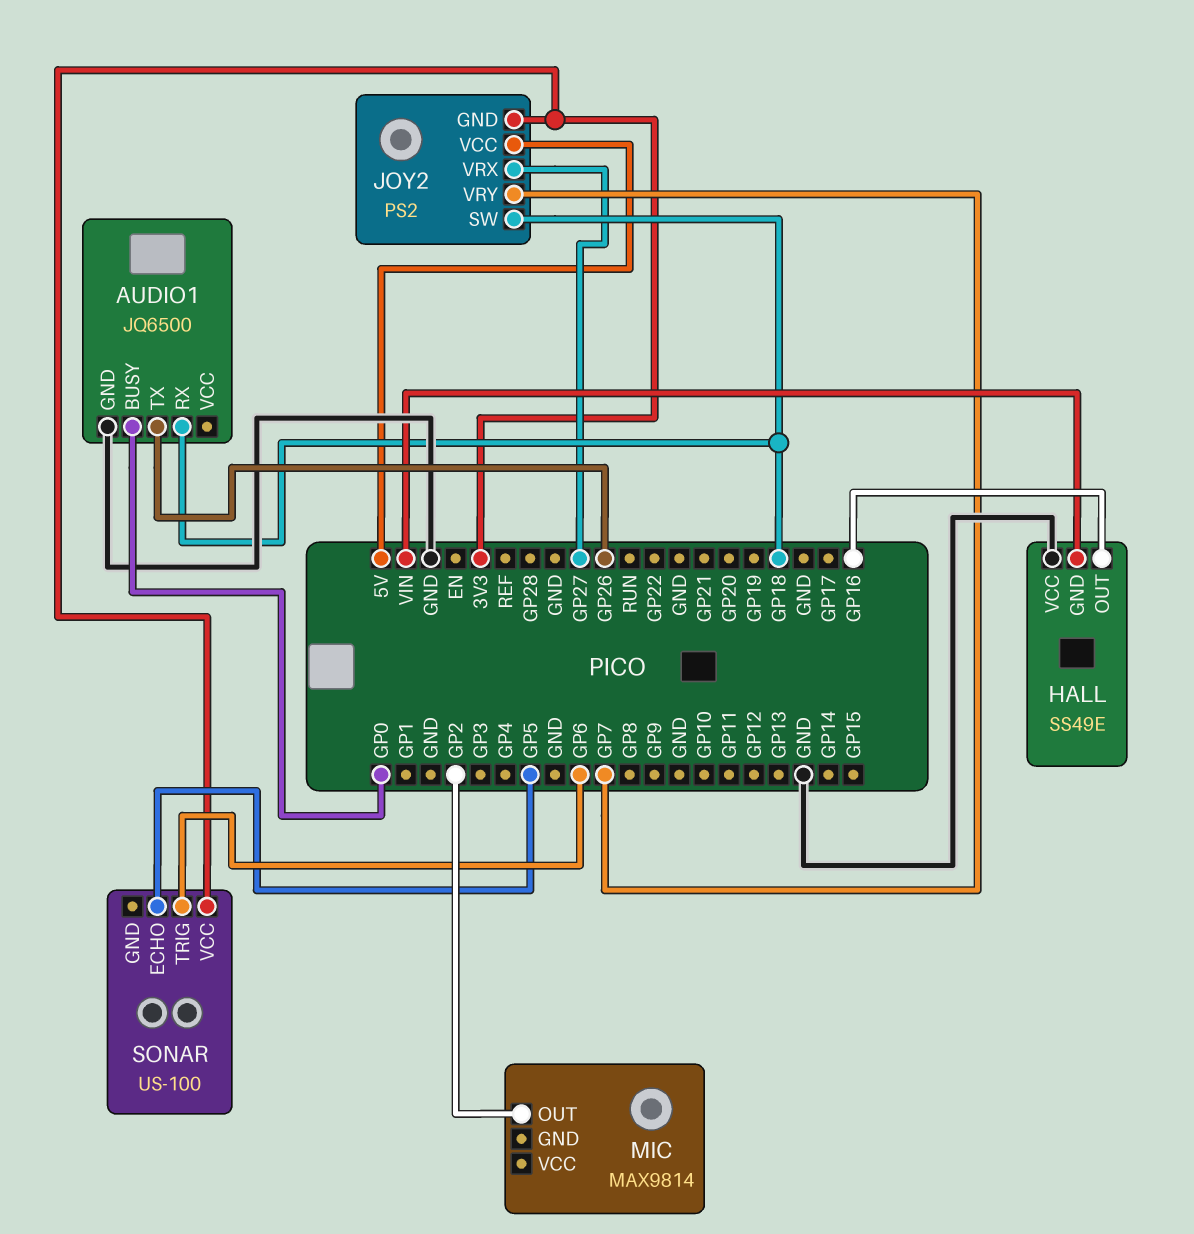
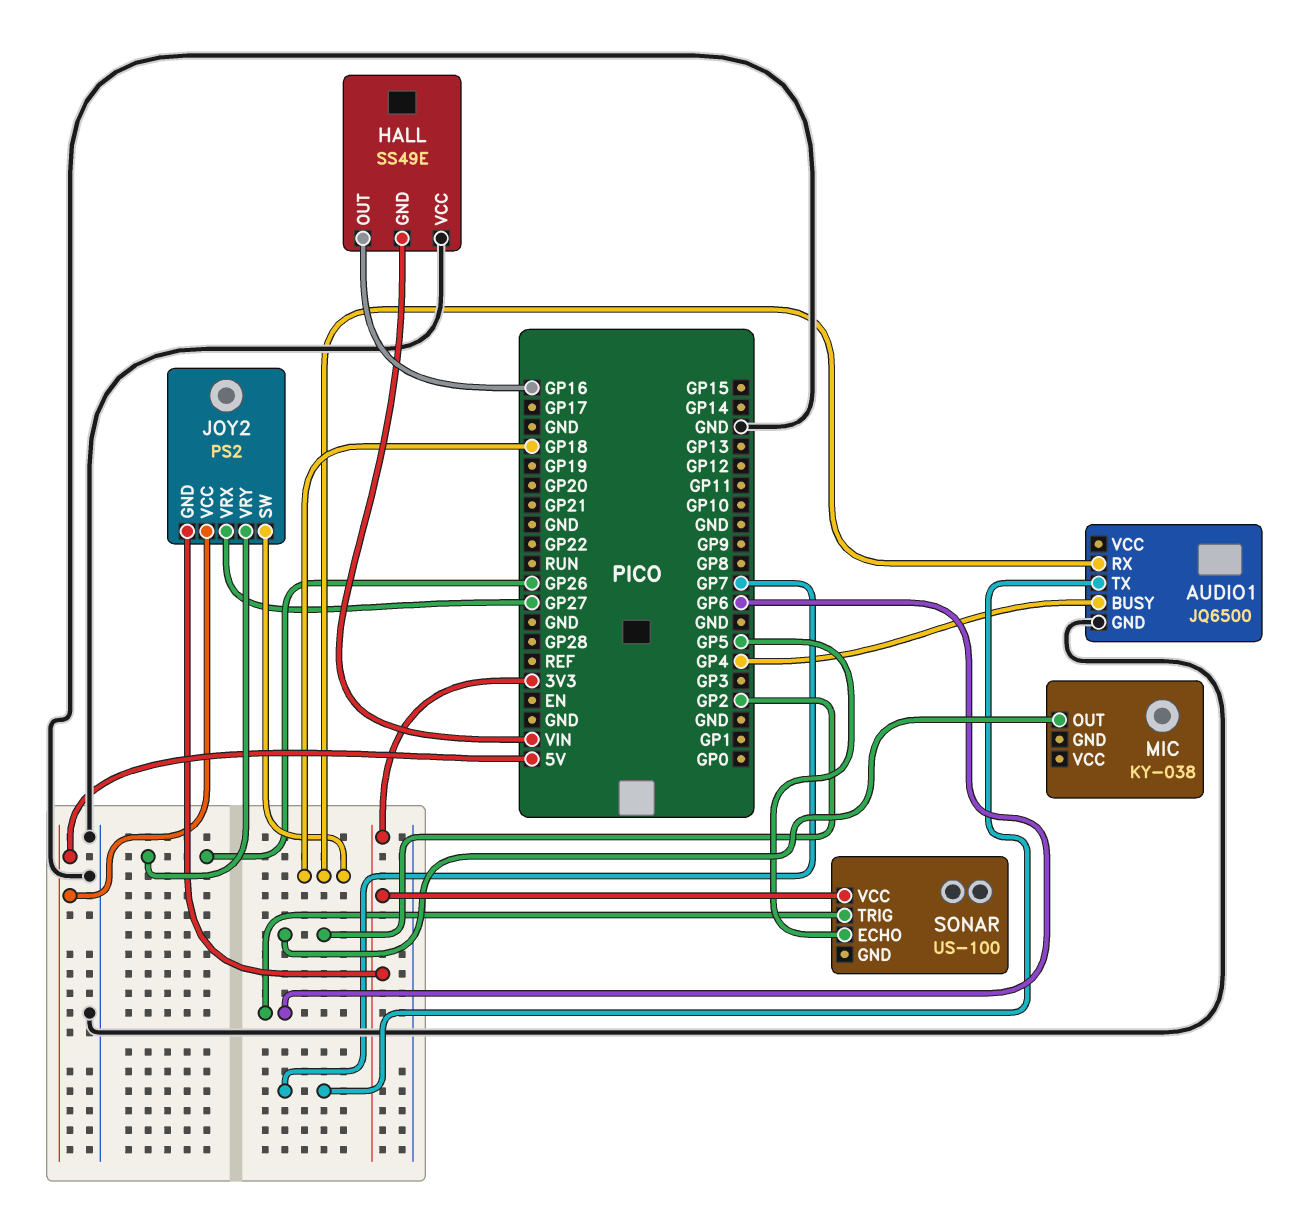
AUDIO1 pin BUSY: GP0 -> GP4
AUDIO1 pin TX: GP26 -> GP7
JOY2 pin VRY: GP7 -> GP26
MIC: MAX9814 -> KY-038

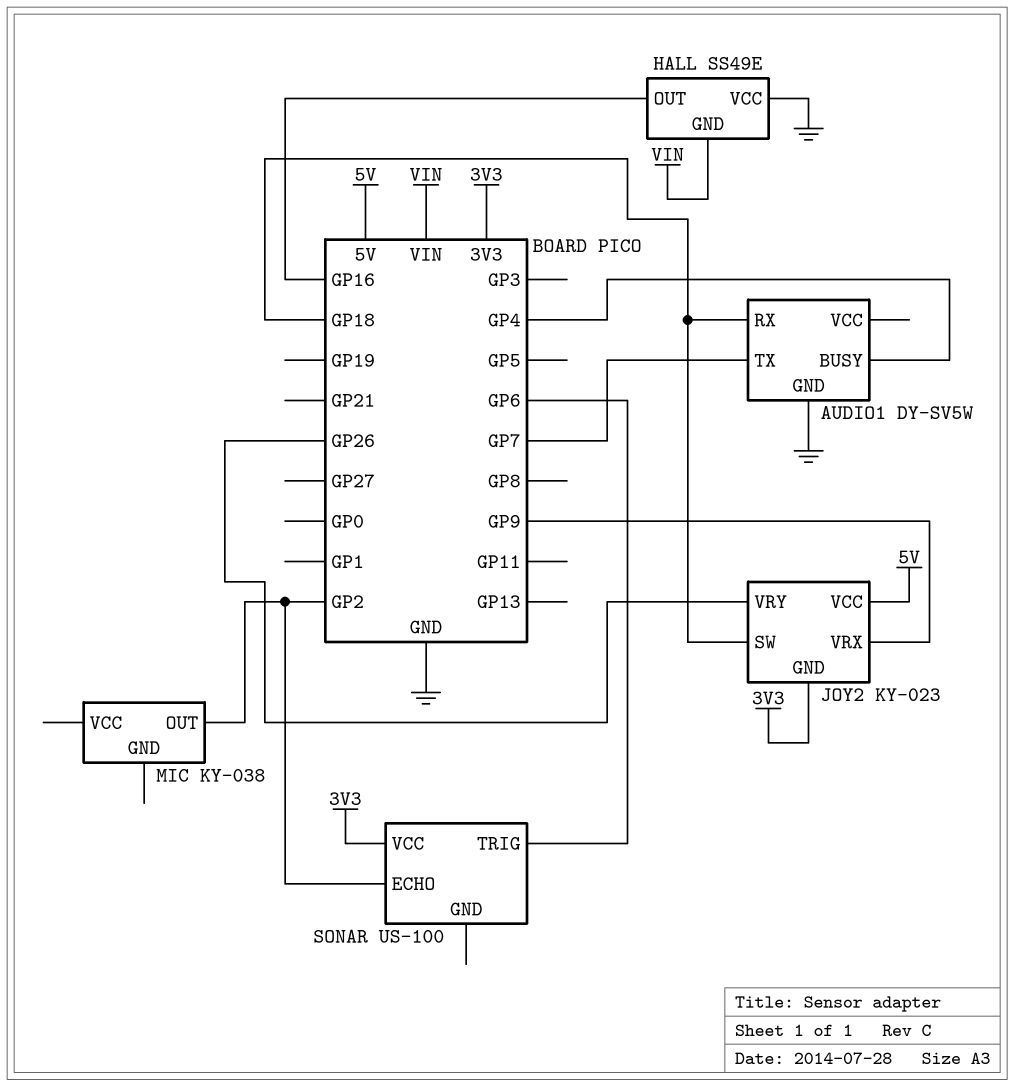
AUDIO1: JQ6500 -> DY-SV5W
JOY2: PS2 -> KY-023
JOY2 pin VRX: GP27 -> GP9
SONAR pin ECHO: GP5 -> GP2

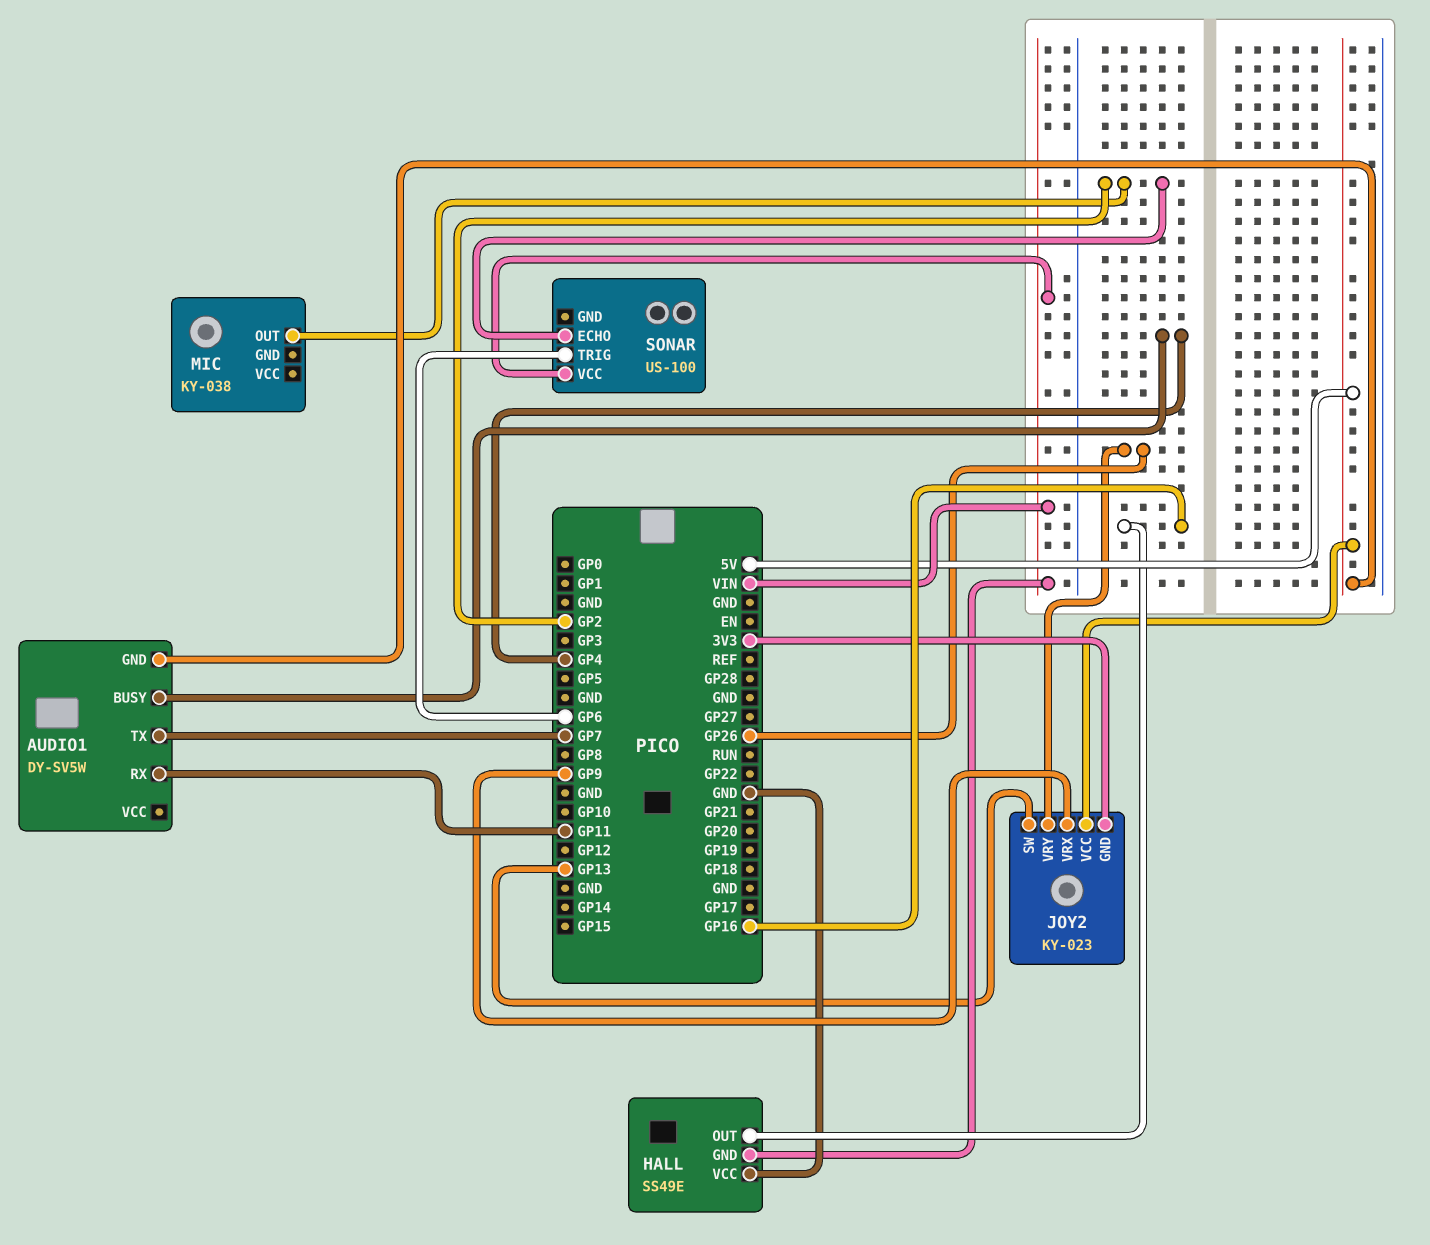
AUDIO1 pin GND: GND -> 5V
AUDIO1 pin RX: GP18 -> GP11
JOY2 pin SW: GP18 -> GP13
SONAR pin VCC: 3V3 -> VIN

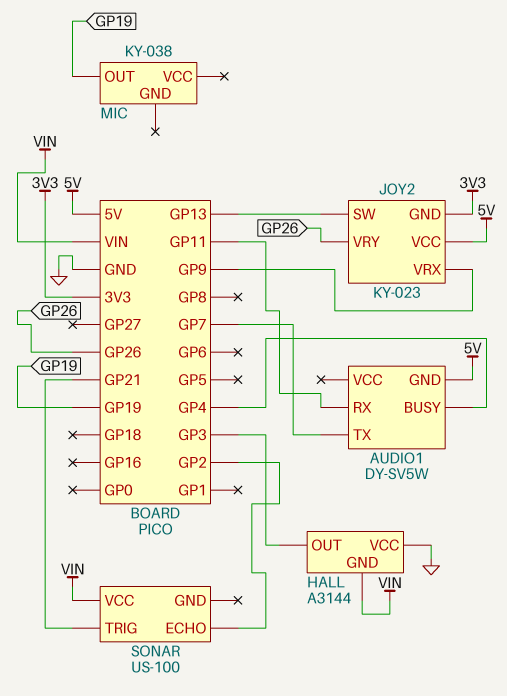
HALL: SS49E -> A3144
HALL pin OUT: GP16 -> GP3
MIC pin OUT: GP2 -> GP19
SONAR pin TRIG: GP6 -> GP21

